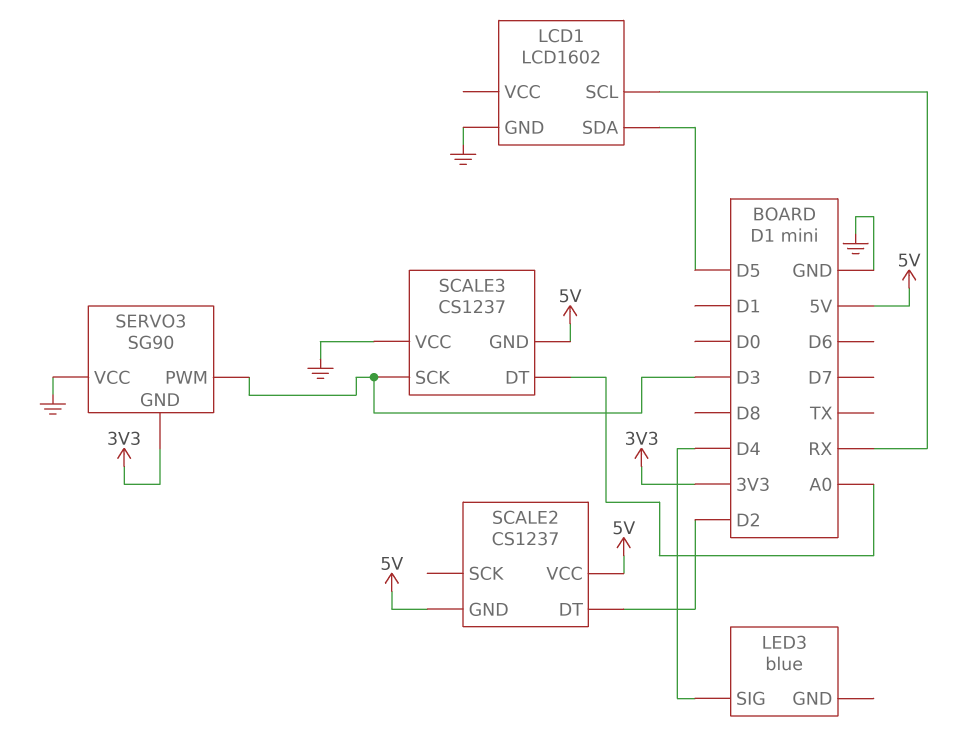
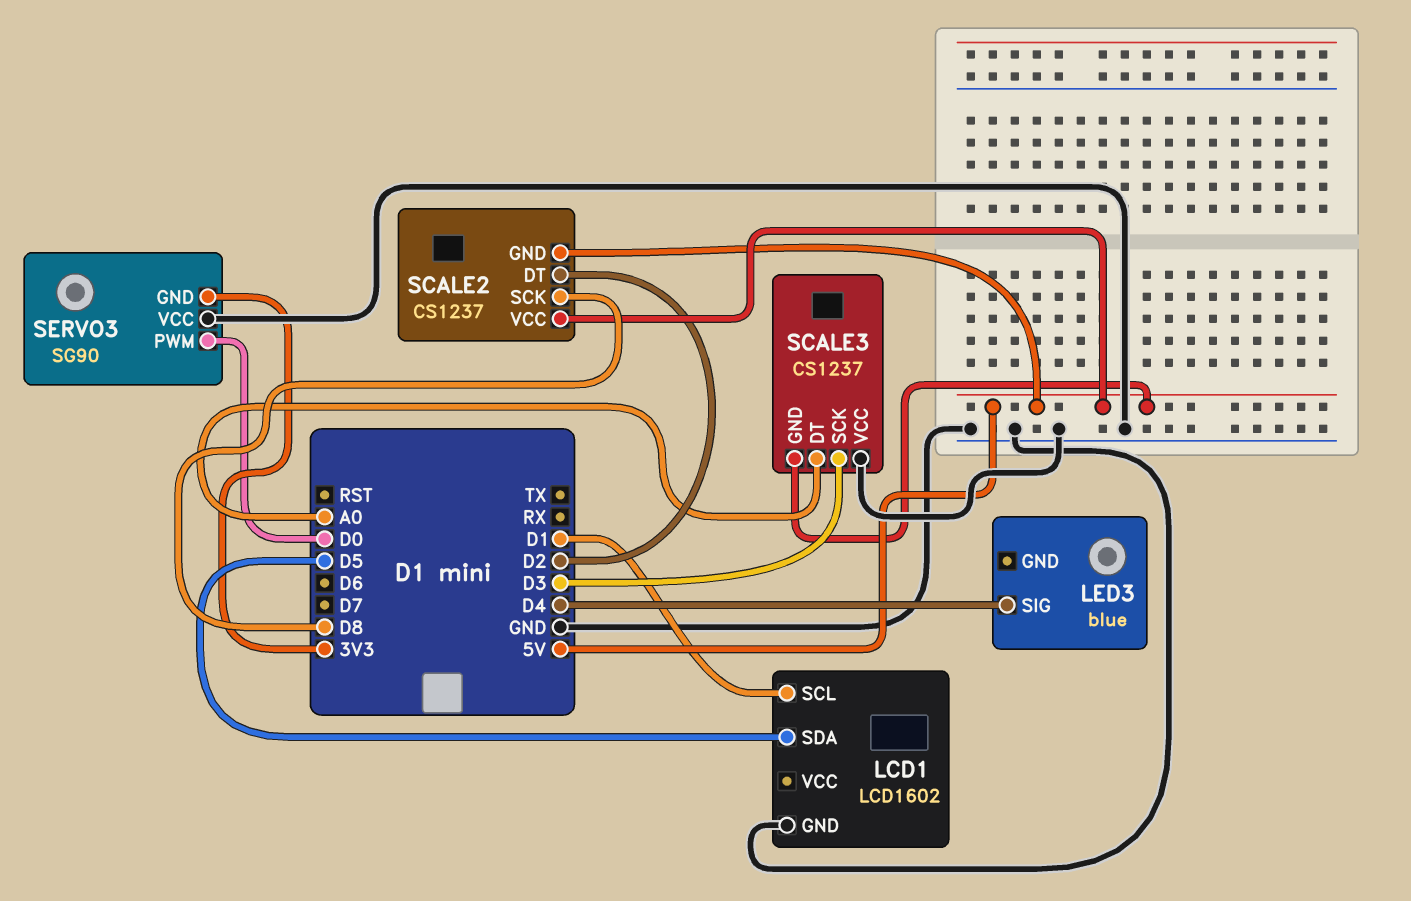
LCD1 pin SCL: RX -> D1
SCALE2 pin SCK: none -> D8
SERVO3 pin PWM: D3 -> D0

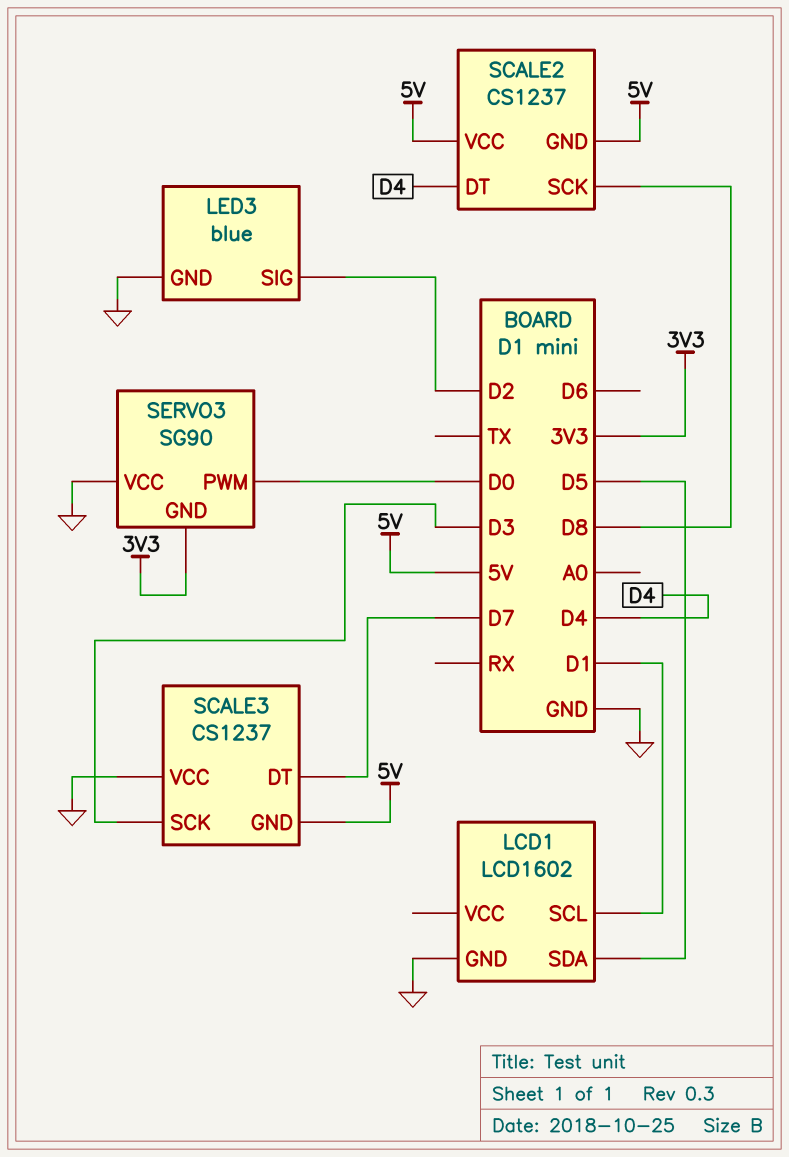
LED3 pin GND: none -> GND
LED3 pin SIG: D4 -> D2
SCALE2 pin DT: D2 -> D4
SCALE3 pin DT: A0 -> D7

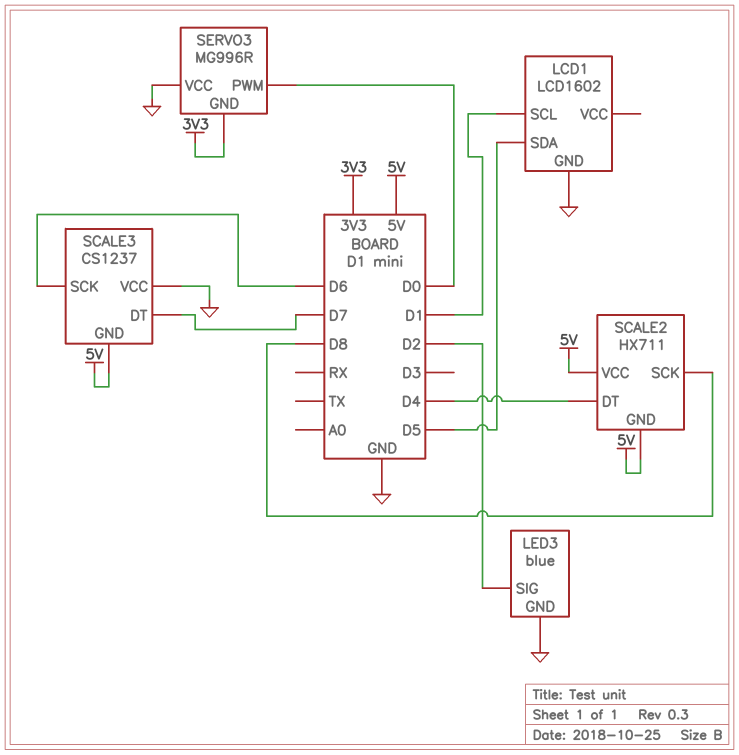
SCALE2: CS1237 -> HX711
SCALE3 pin SCK: D3 -> D6
SERVO3: SG90 -> MG996R

